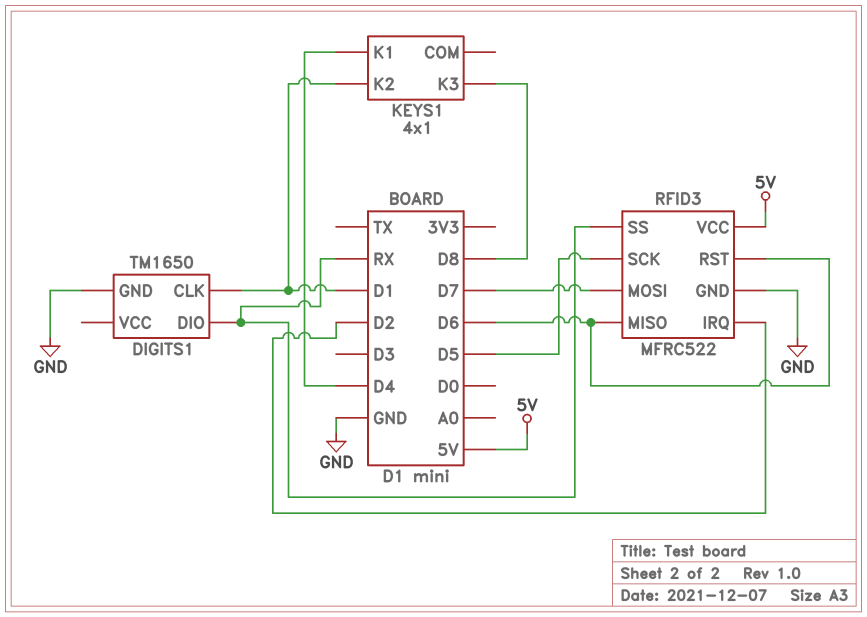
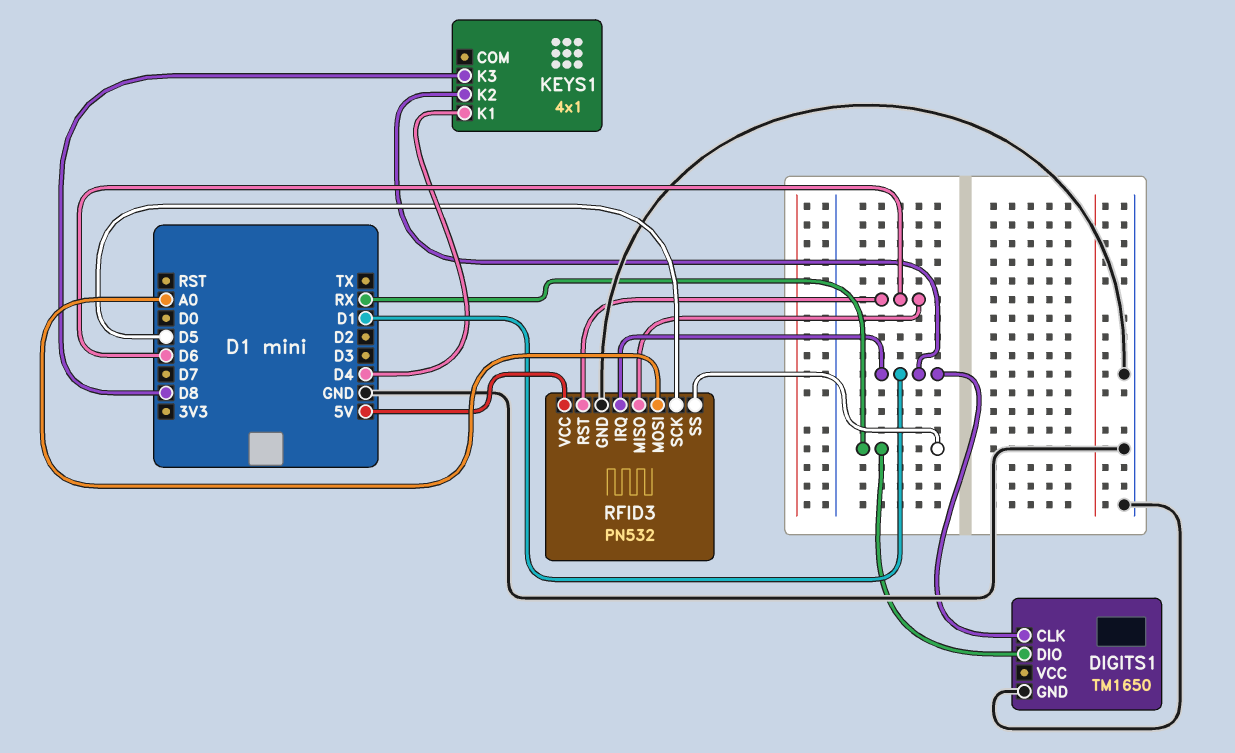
RFID3: MFRC522 -> PN532
RFID3 pin IRQ: D2 -> D1
RFID3 pin MOSI: D7 -> A0

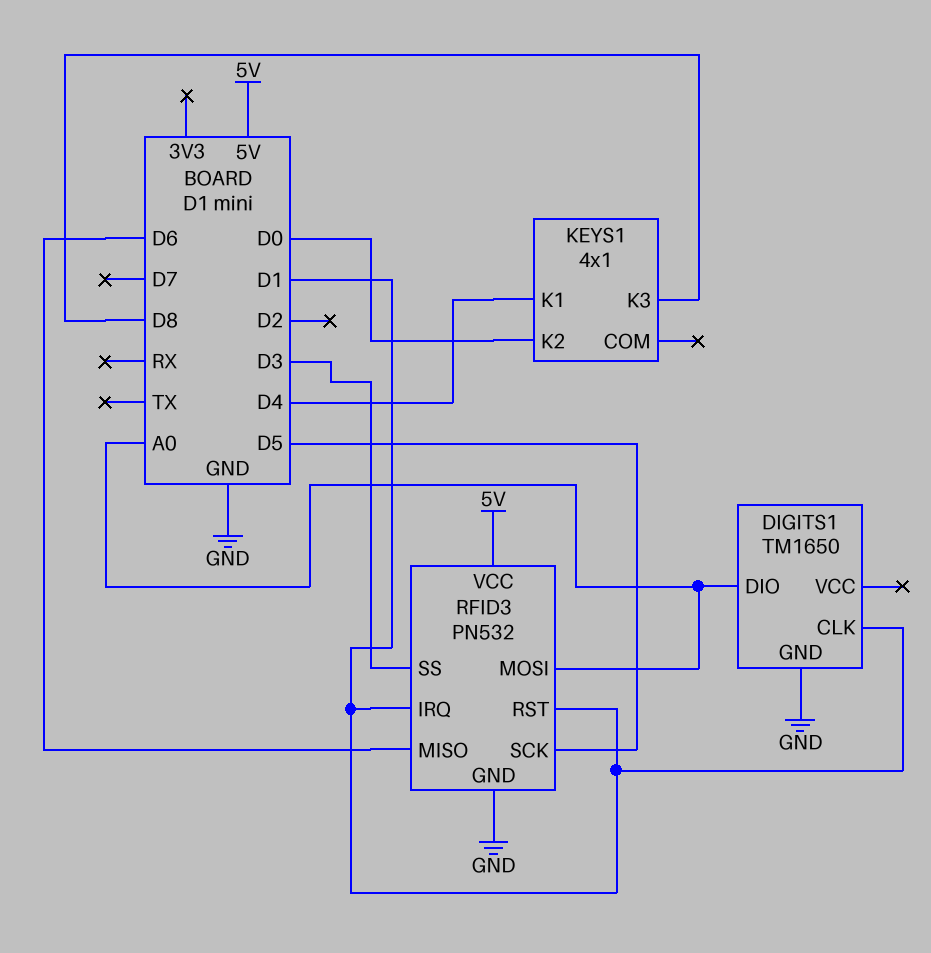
DIGITS1 pin DIO: RX -> A0
KEYS1 pin K2: D1 -> D0
RFID3 pin RST: D6 -> D1
RFID3 pin SS: RX -> D3

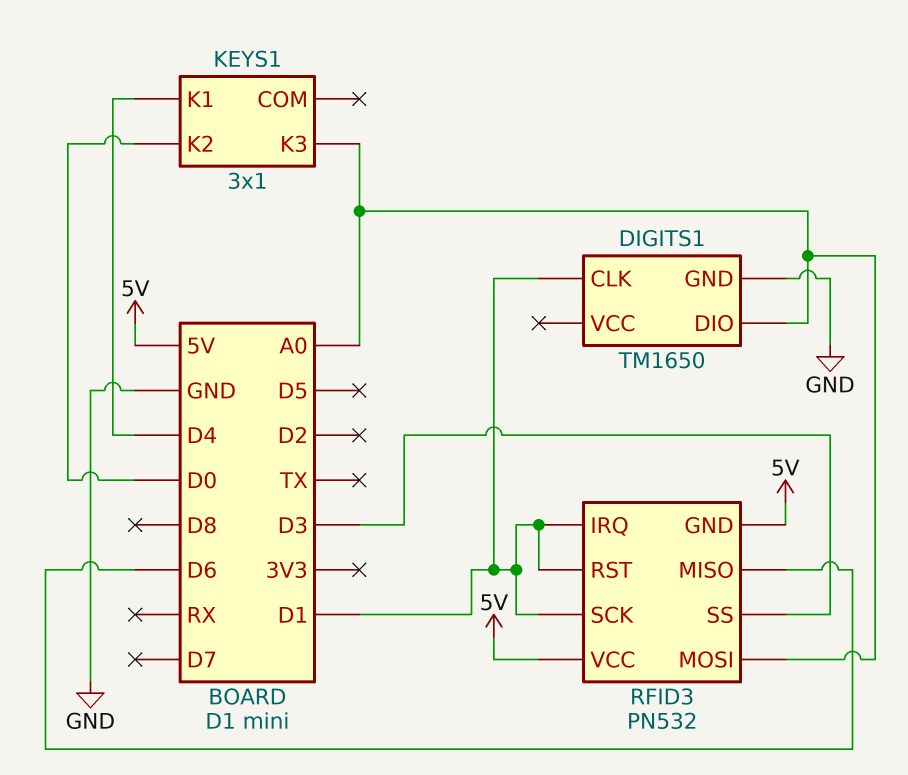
KEYS1: 4x1 -> 3x1
KEYS1 pin K3: D8 -> A0
RFID3 pin GND: GND -> 5V
RFID3 pin SCK: D5 -> D1

